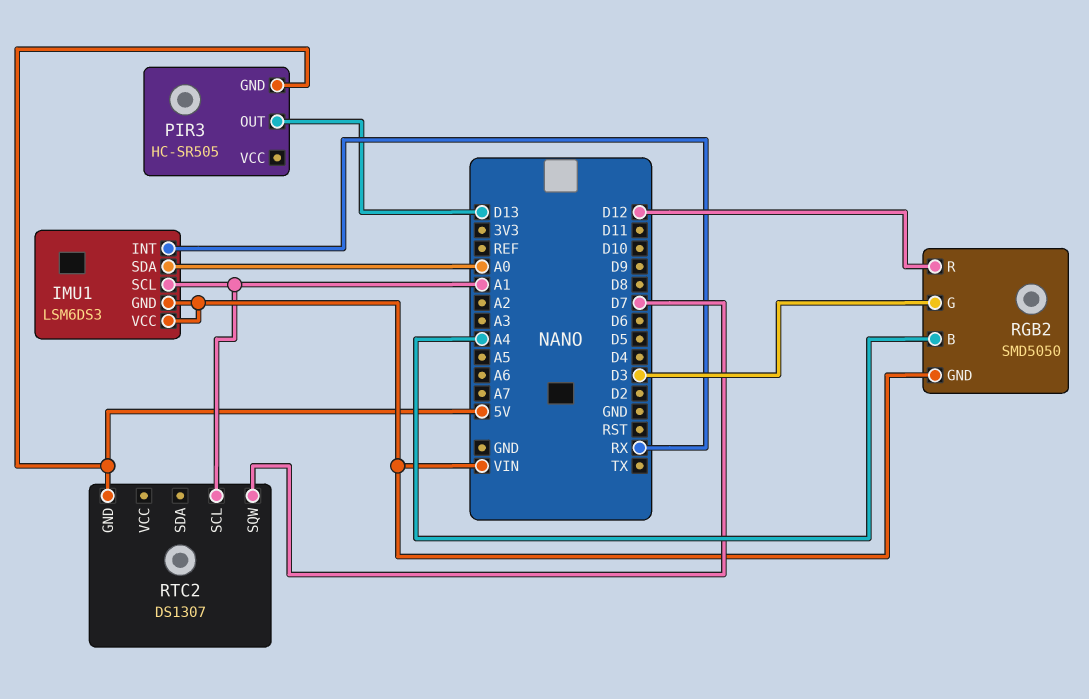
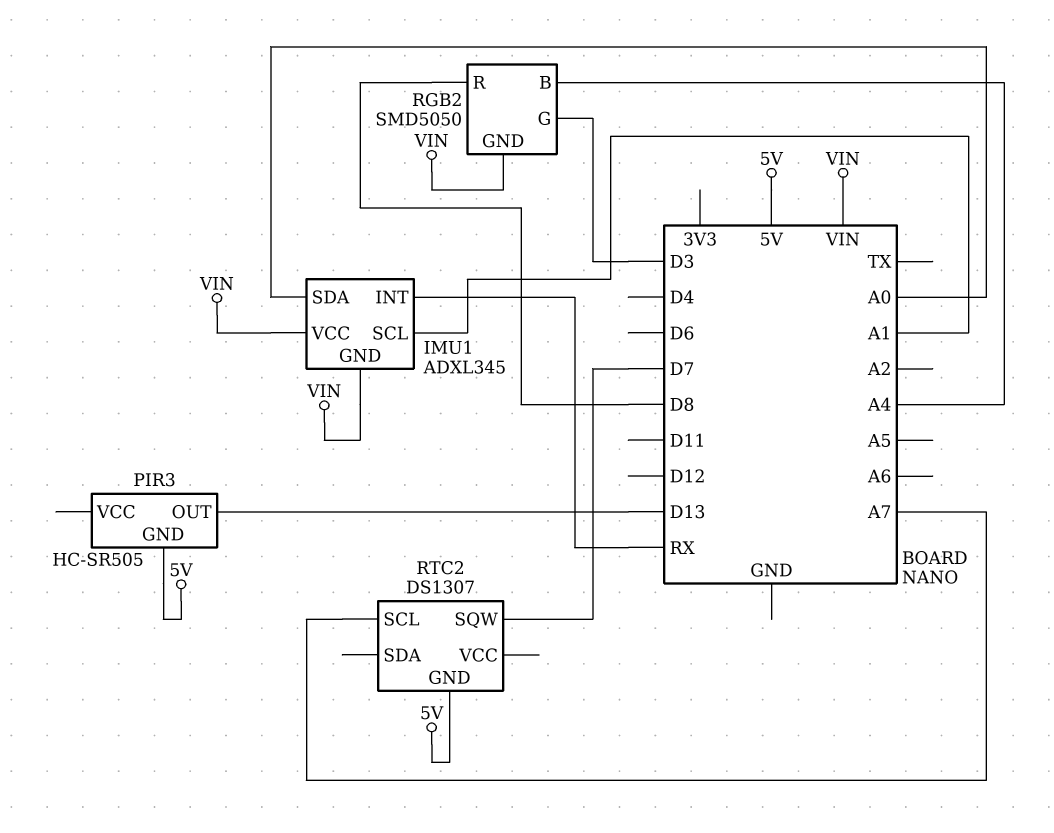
IMU1: LSM6DS3 -> ADXL345
RGB2 pin R: D12 -> D8
RTC2 pin SCL: A1 -> A7

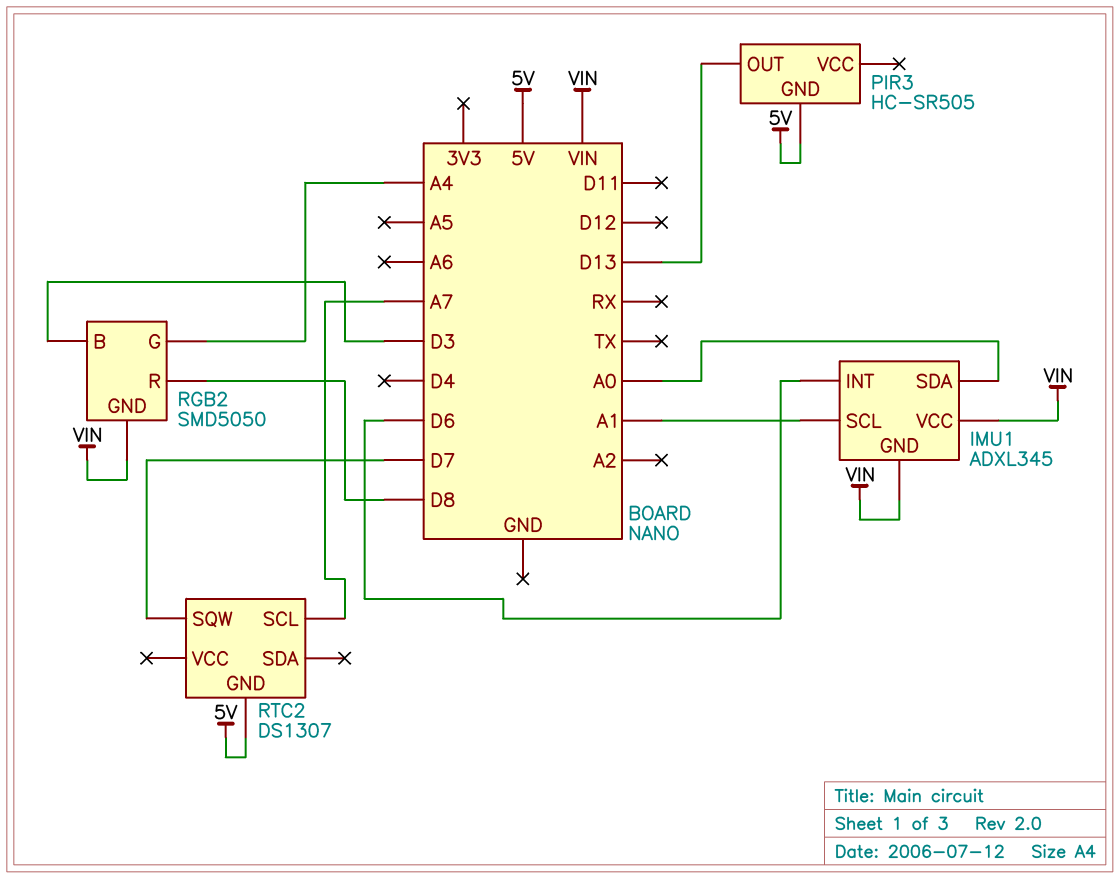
IMU1 pin INT: RX -> D6
RGB2 pin B: A4 -> D3
RGB2 pin G: D3 -> A4

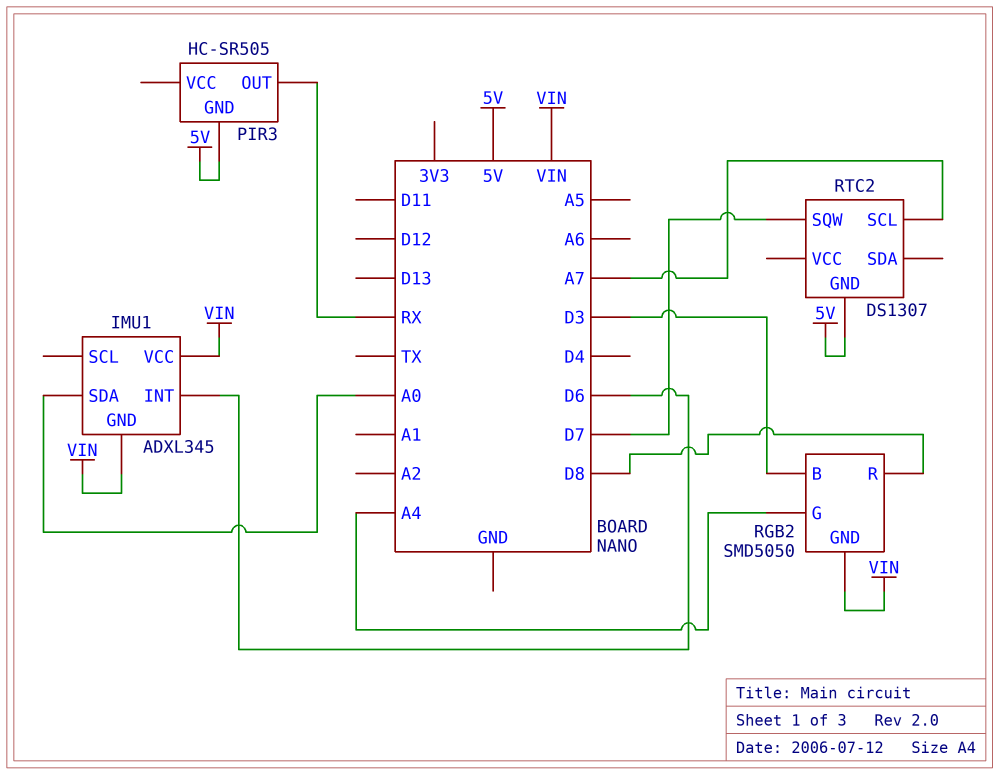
IMU1 pin SCL: A1 -> none
PIR3 pin OUT: D13 -> RX

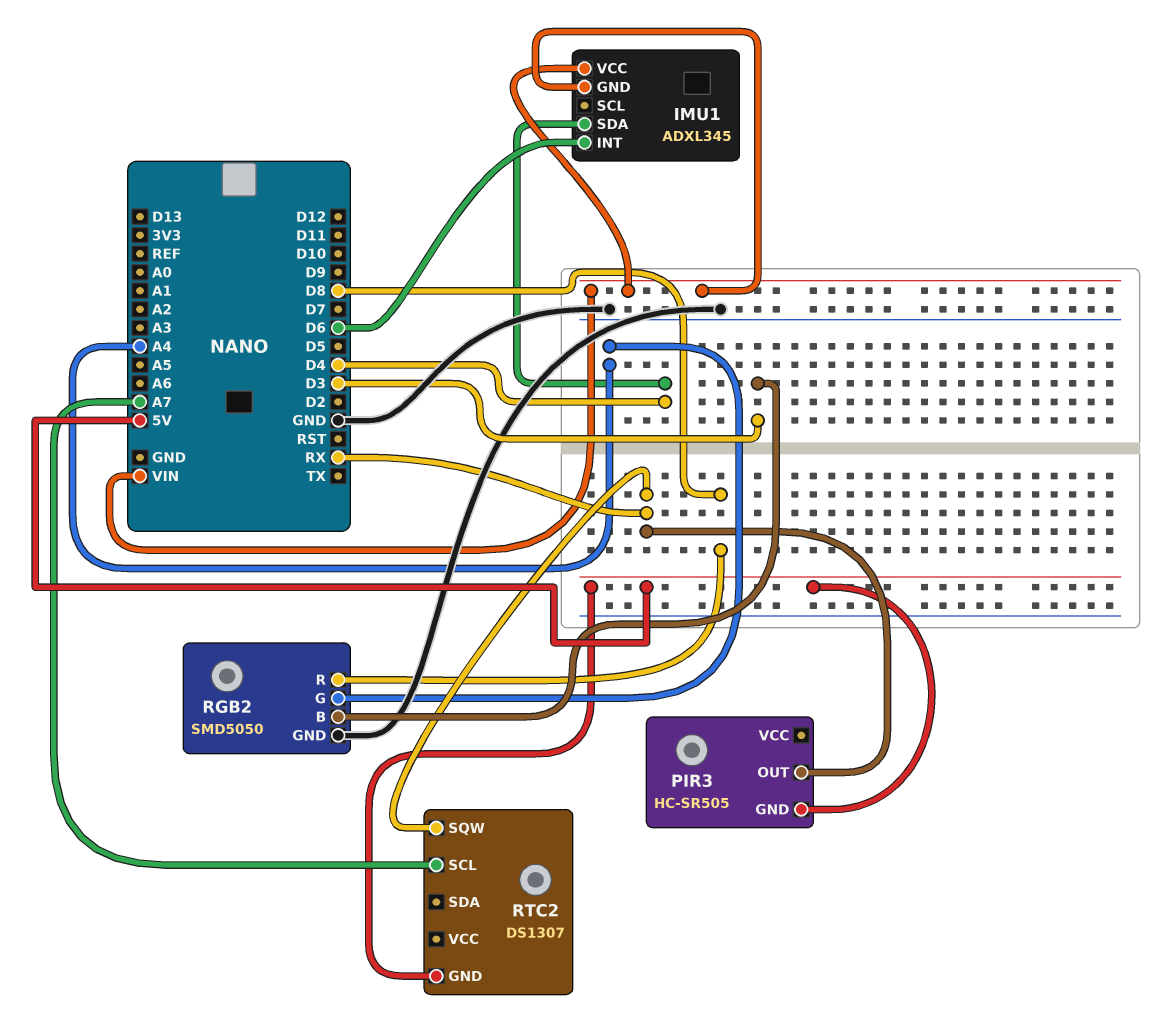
IMU1 pin SDA: A0 -> D4
RGB2 pin GND: VIN -> GND
RTC2 pin SQW: D7 -> RX

